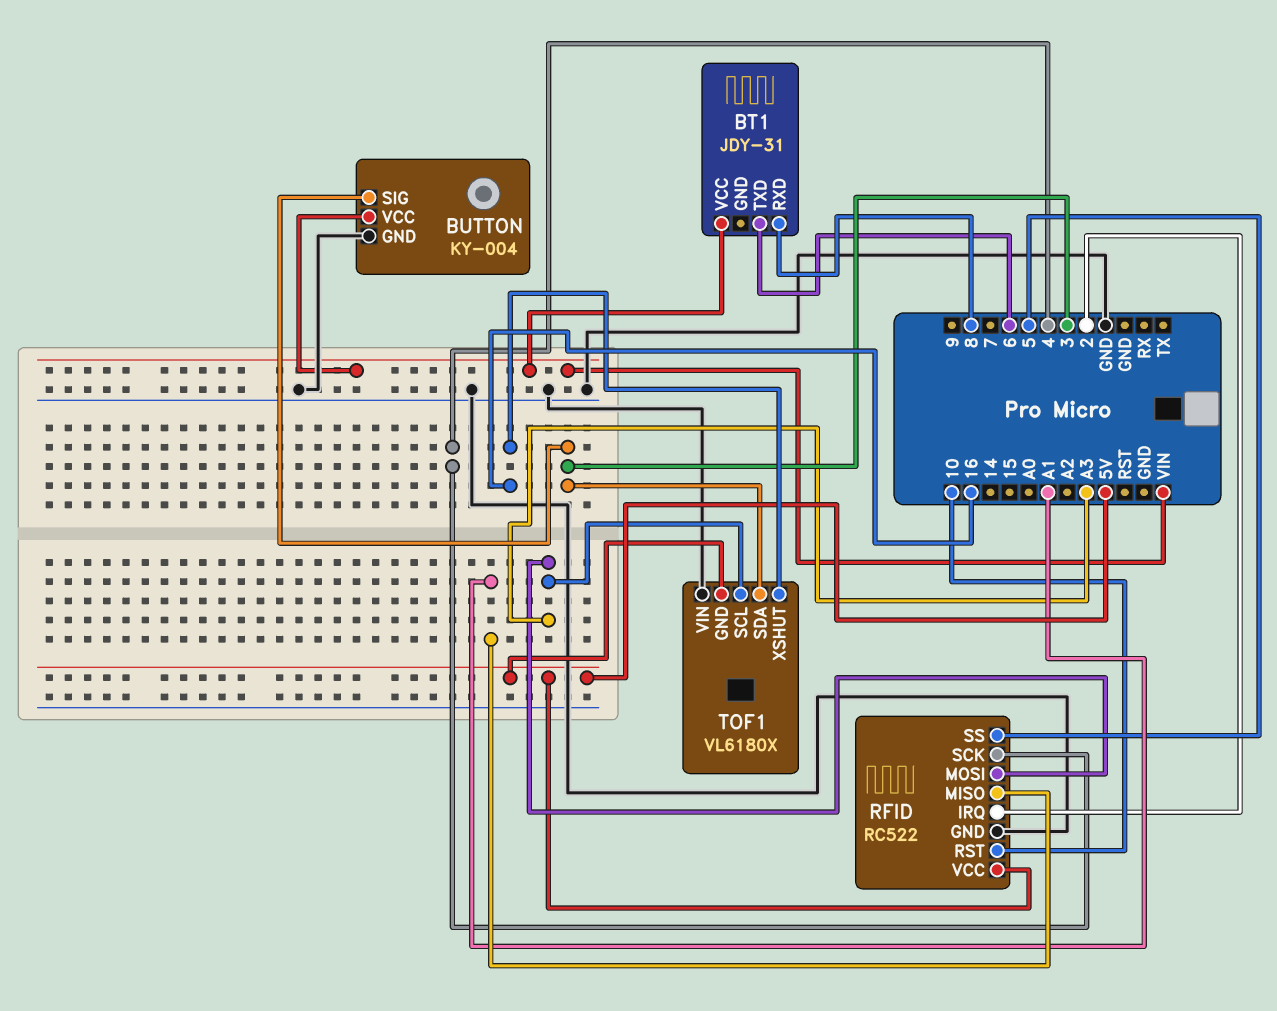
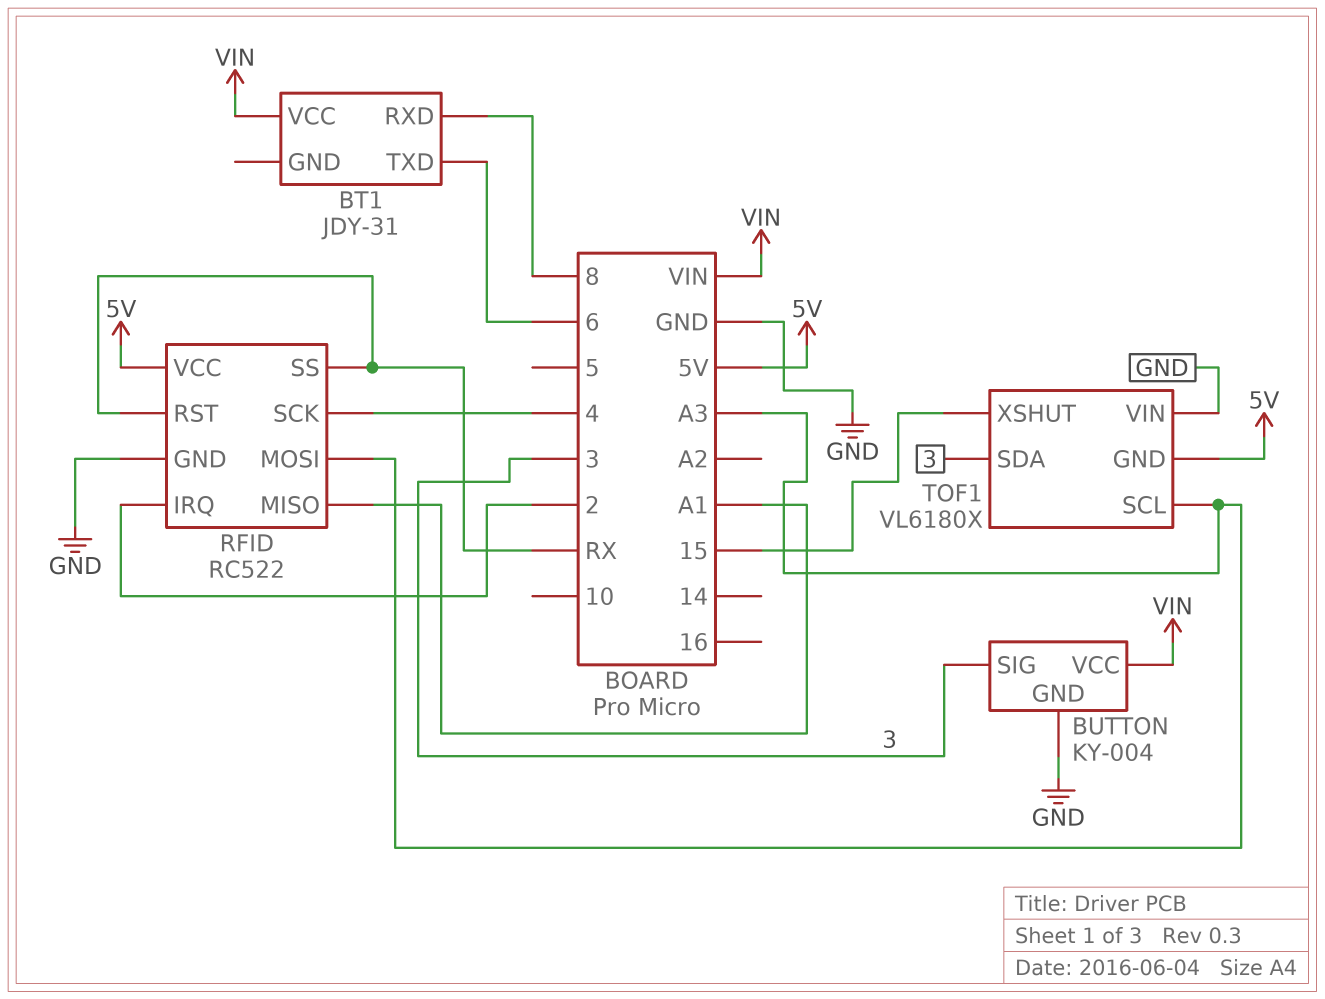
RFID pin RST: 10 -> RX
RFID pin SS: 5 -> RX
TOF1 pin XSHUT: 16 -> 15

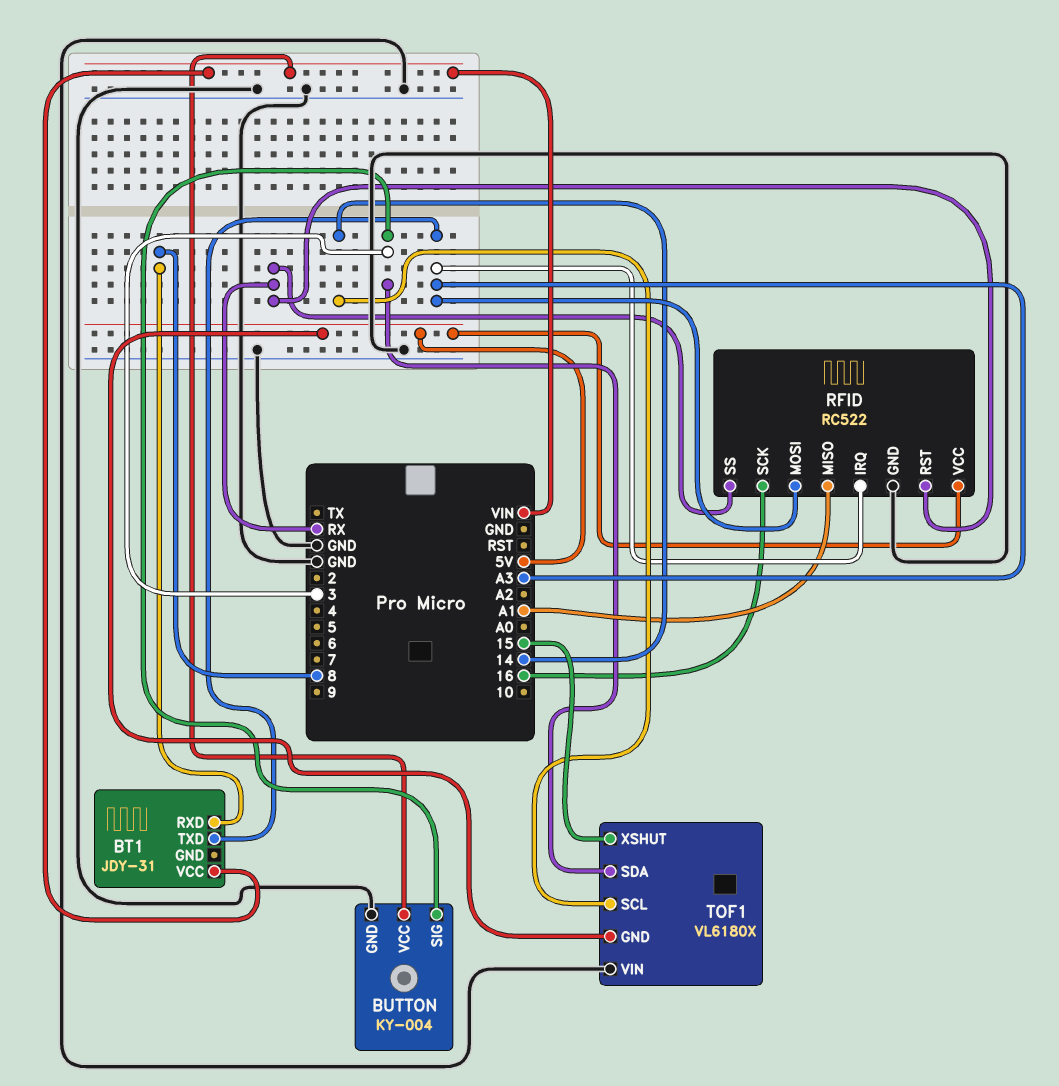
BT1 pin TXD: 6 -> A3
RFID pin IRQ: 2 -> A3
RFID pin SCK: 4 -> 16
TOF1 pin SCL: A3 -> 14

